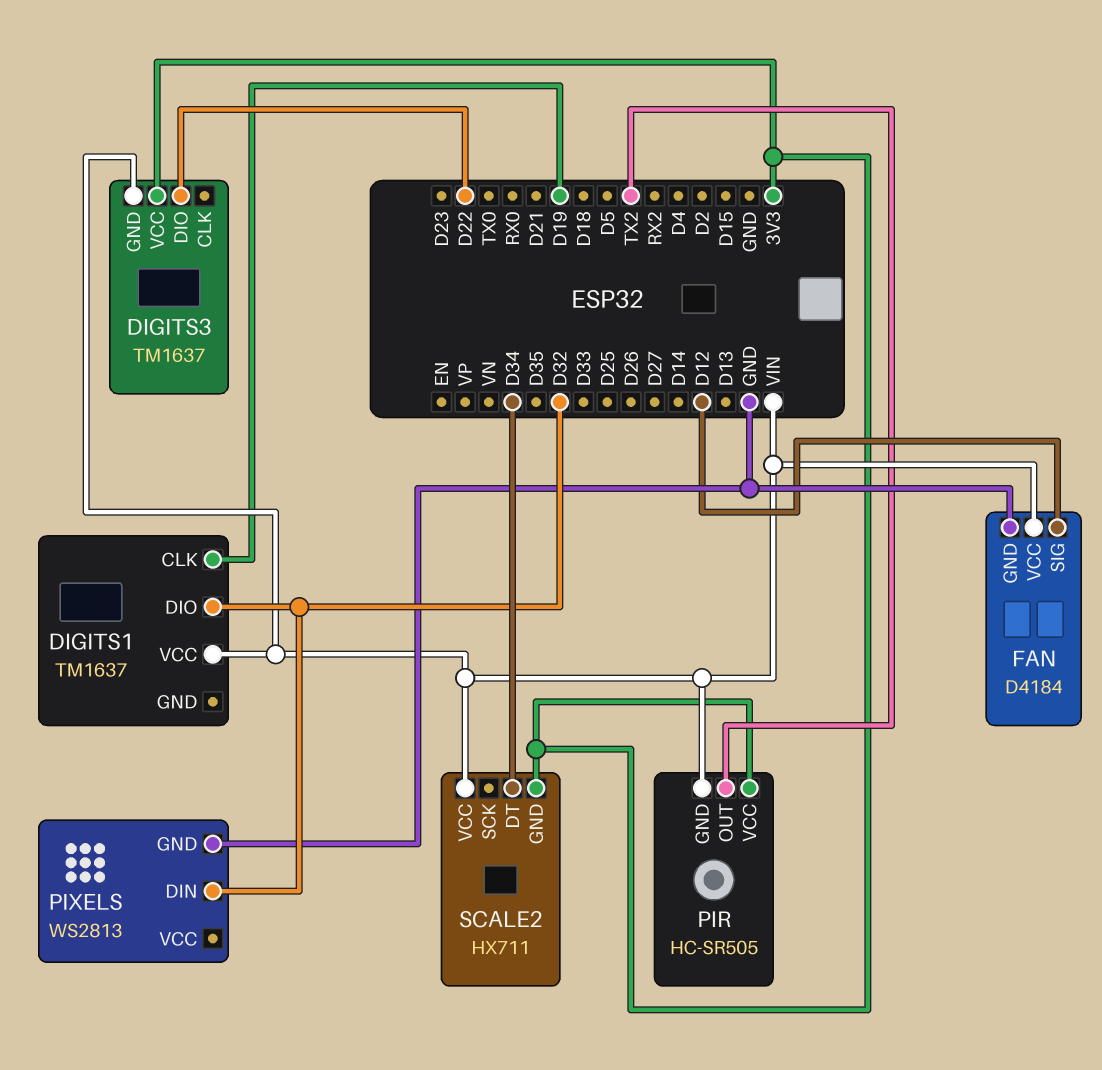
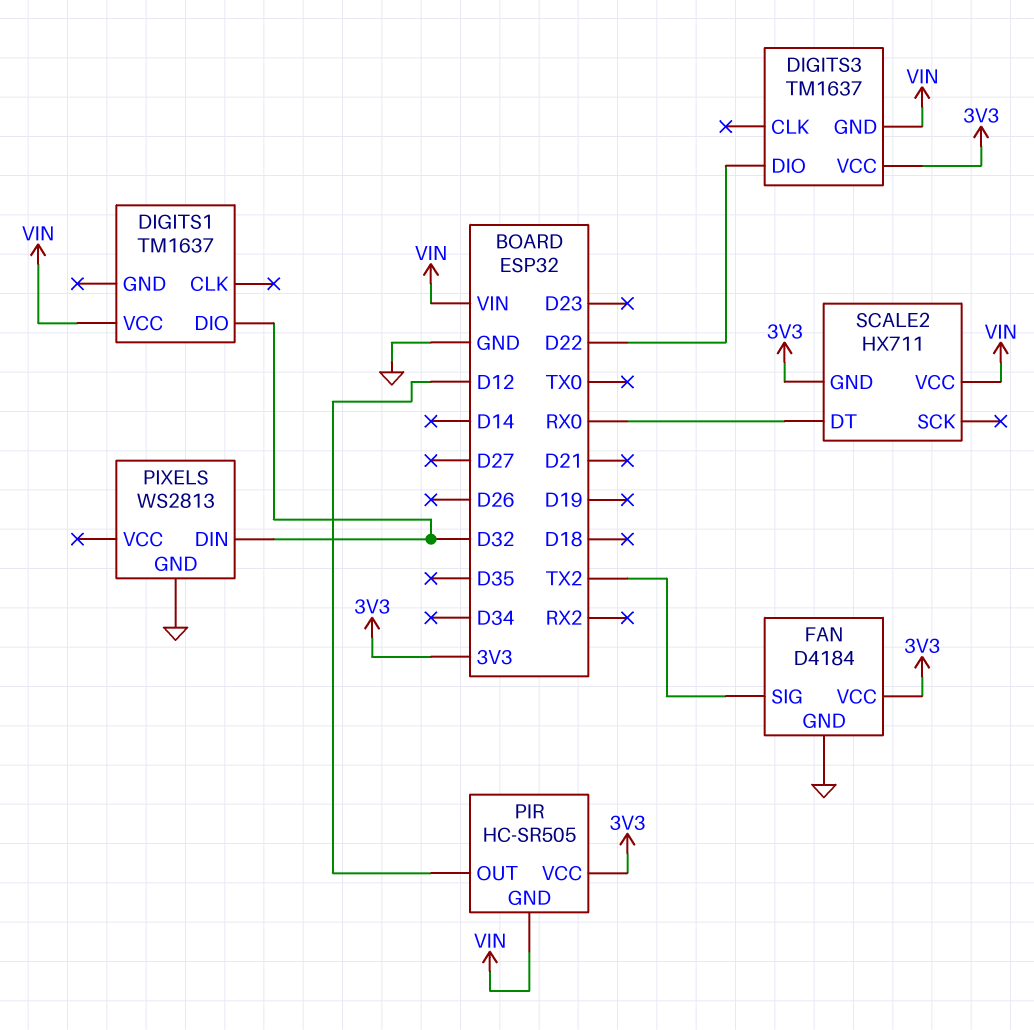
DIGITS1 pin CLK: D19 -> none
FAN pin SIG: D12 -> TX2
FAN pin VCC: VIN -> 3V3
PIR pin OUT: TX2 -> D12
SCALE2 pin DT: D34 -> RX0

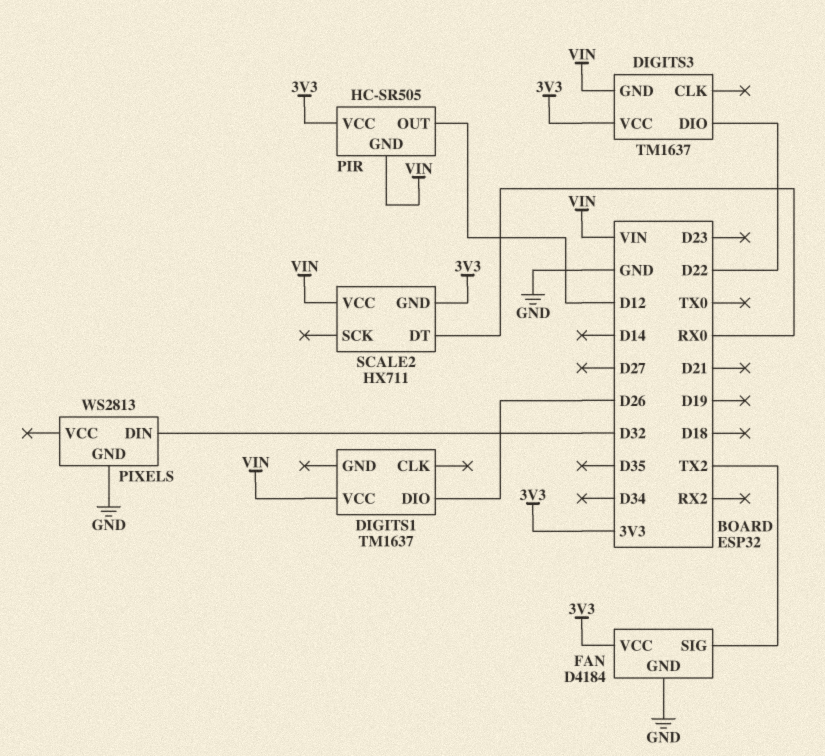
DIGITS1 pin DIO: D32 -> D26

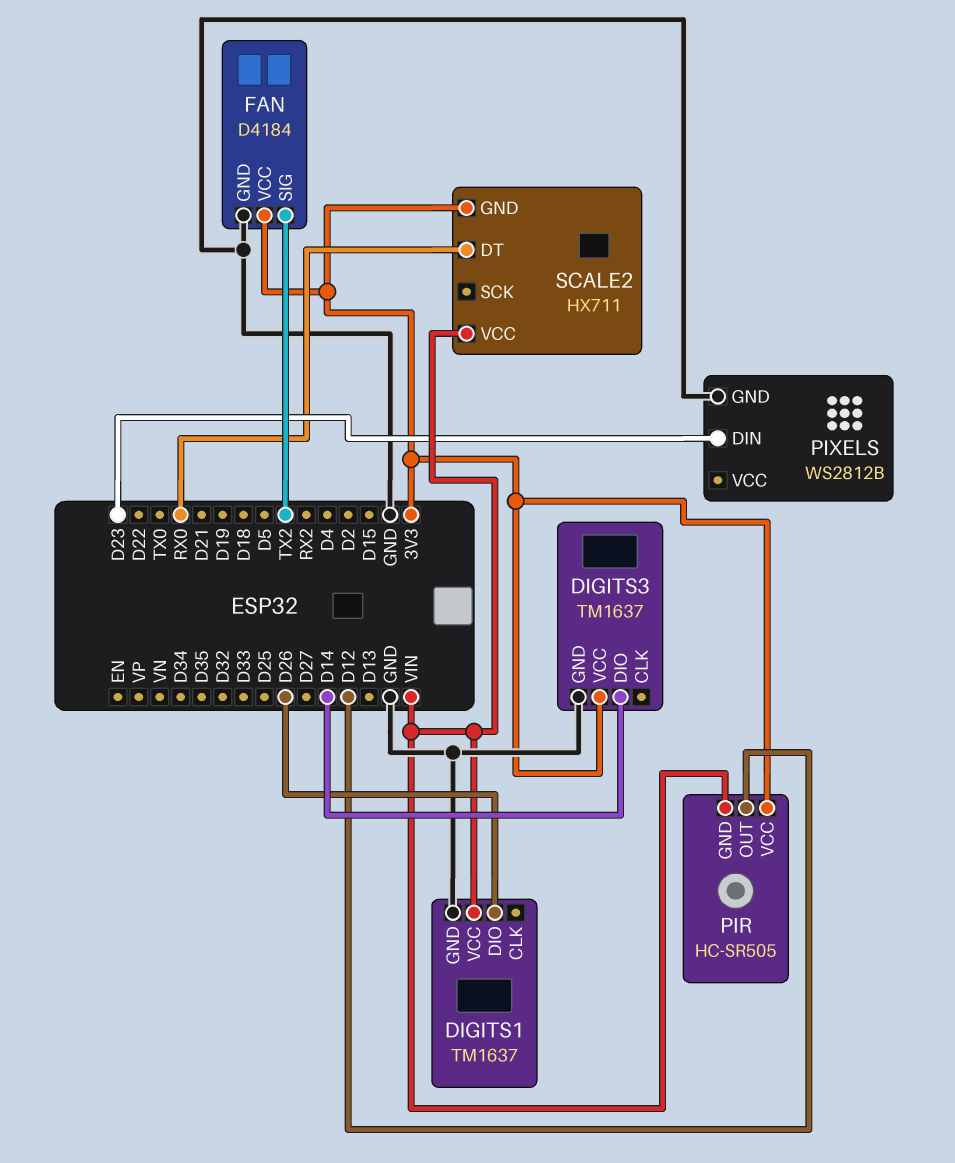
DIGITS1 pin GND: none -> GND
DIGITS3 pin DIO: D22 -> D14
DIGITS3 pin GND: VIN -> GND
PIXELS: WS2813 -> WS2812B
PIXELS pin DIN: D32 -> D23

